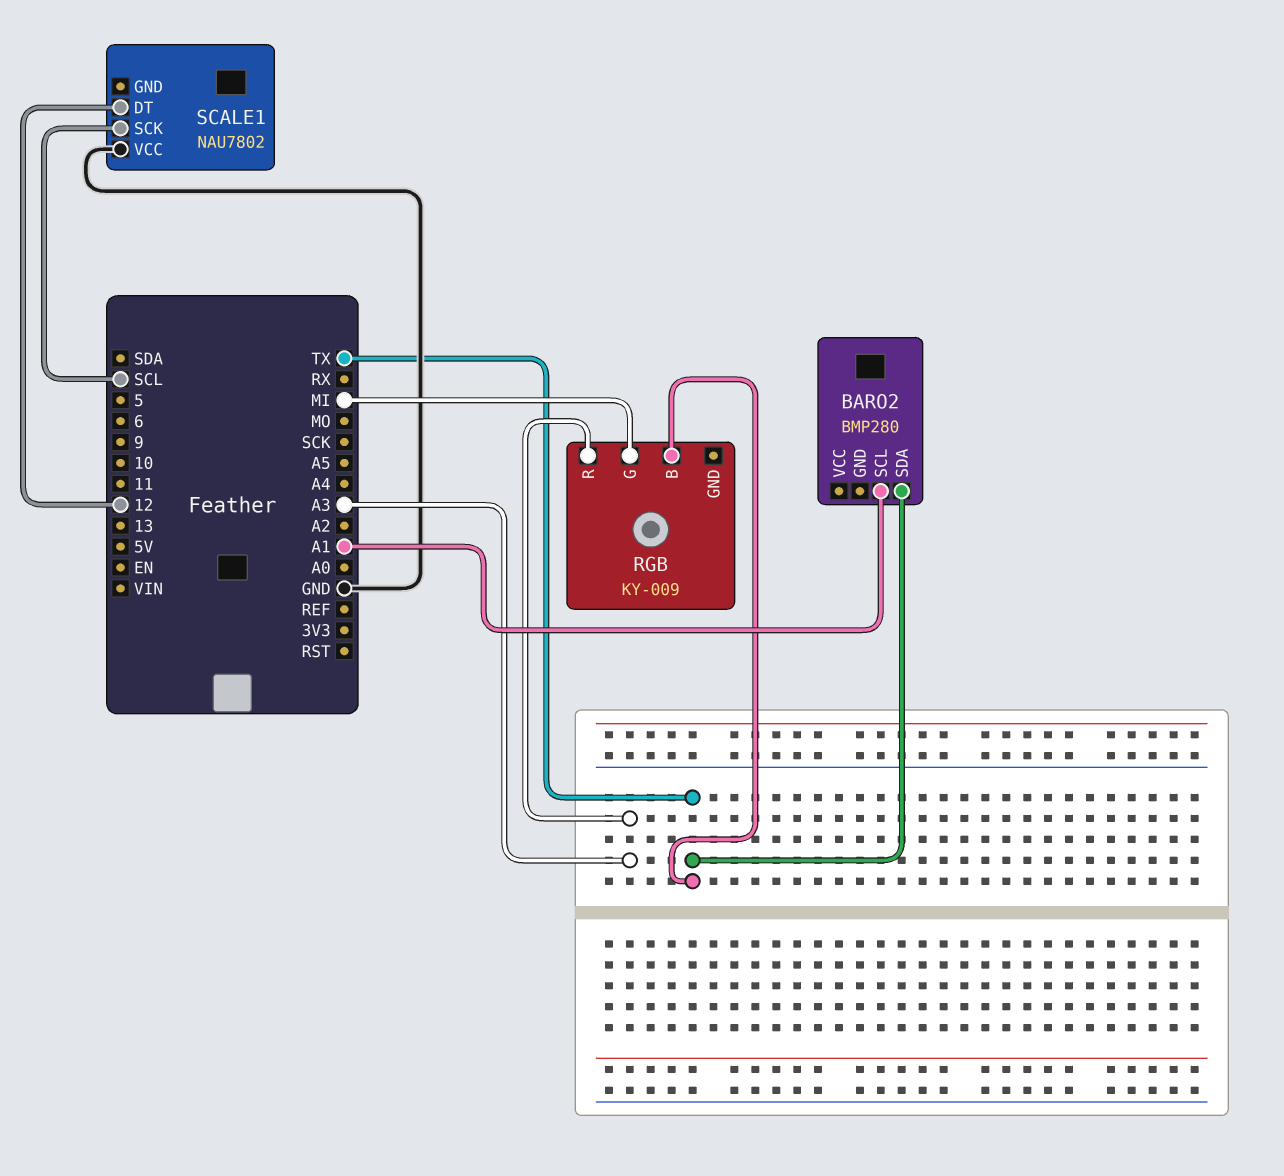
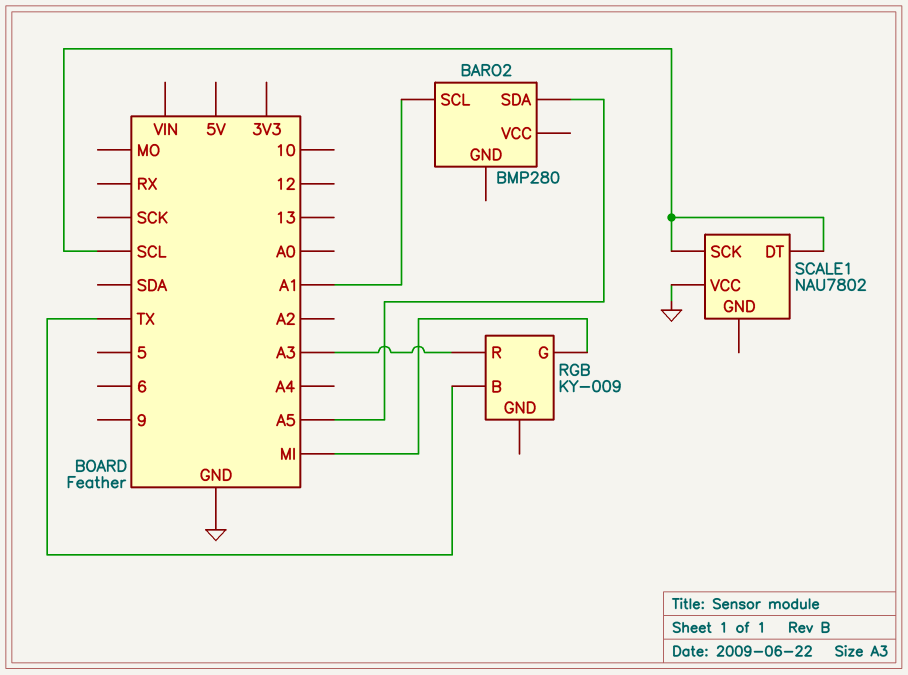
BARO2 pin SDA: TX -> A5
SCALE1 pin DT: 12 -> SCL

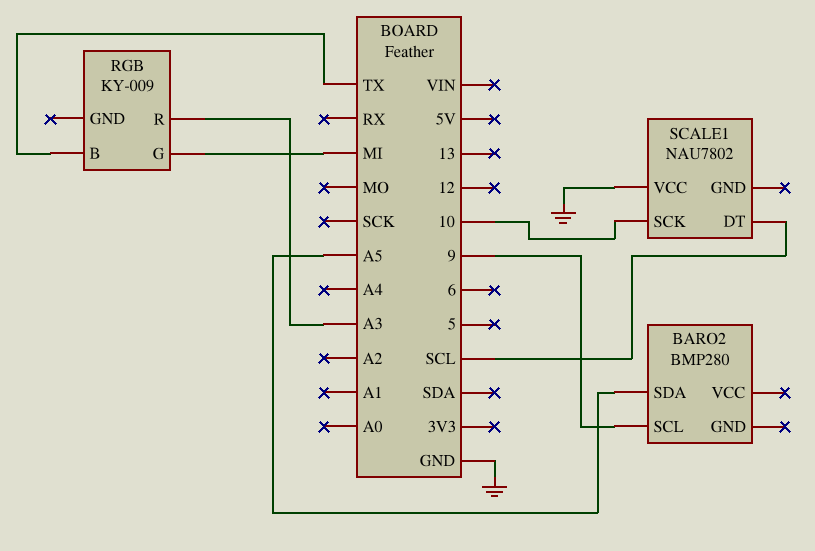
BARO2 pin SCL: A1 -> 9
SCALE1 pin SCK: SCL -> 10

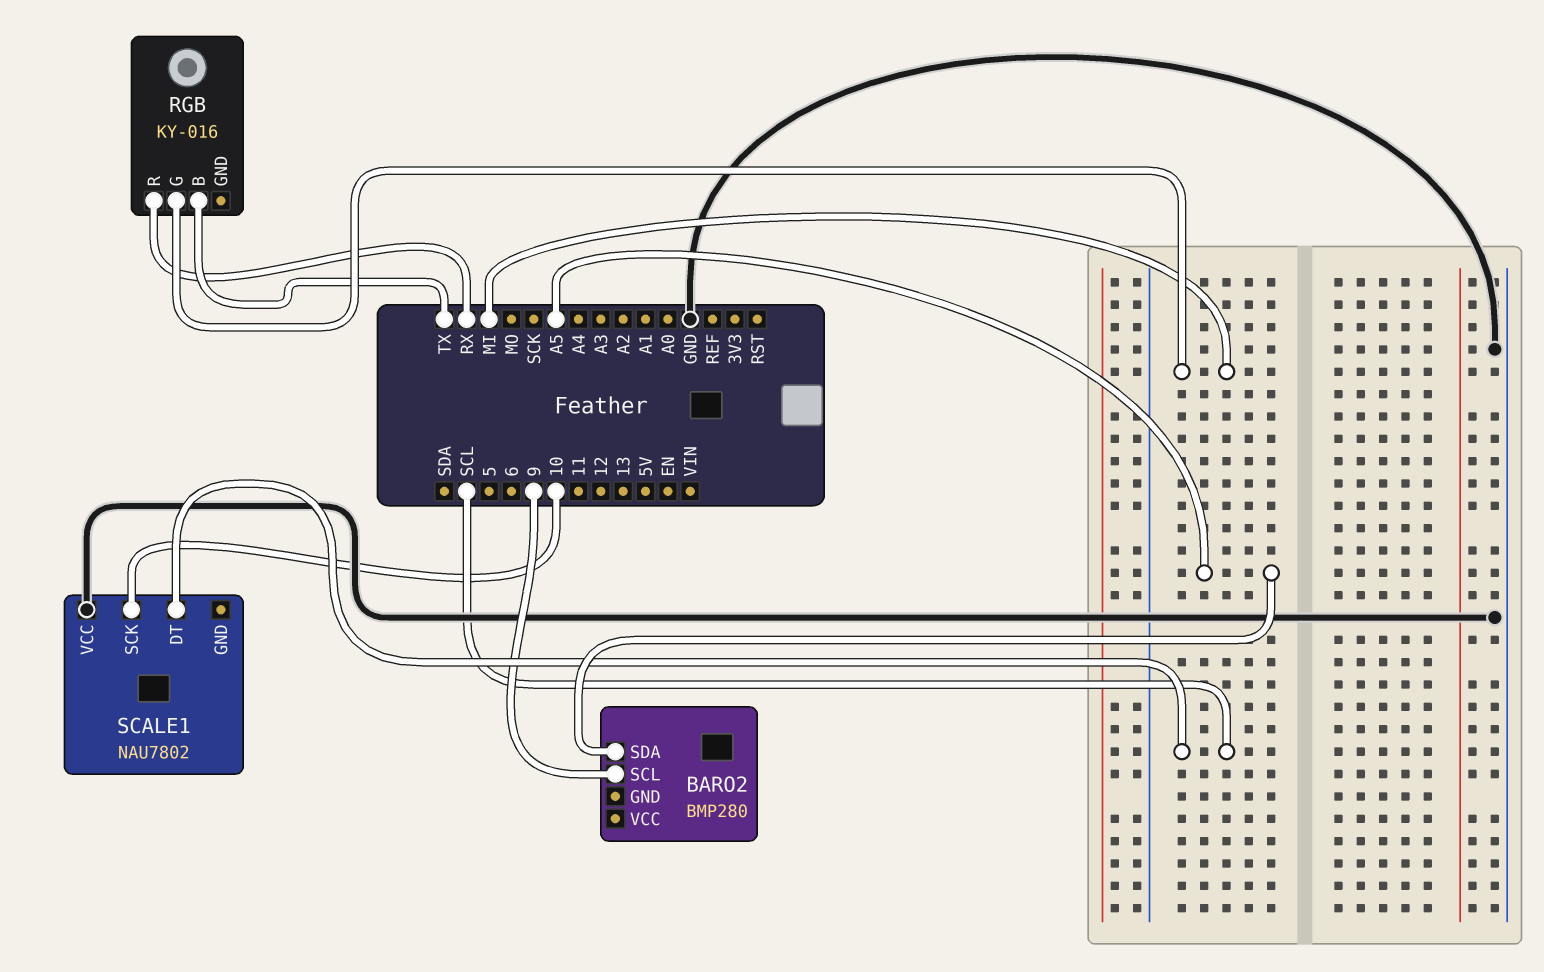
RGB: KY-009 -> KY-016
RGB pin R: A3 -> RX

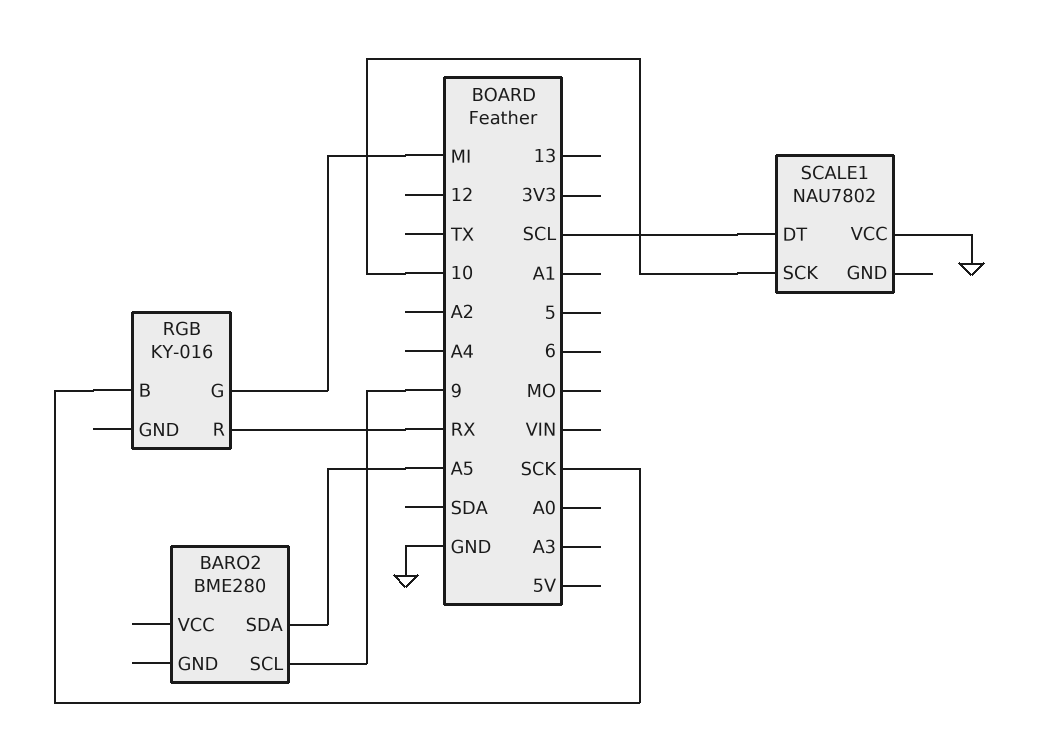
BARO2: BMP280 -> BME280
RGB pin B: TX -> SCK

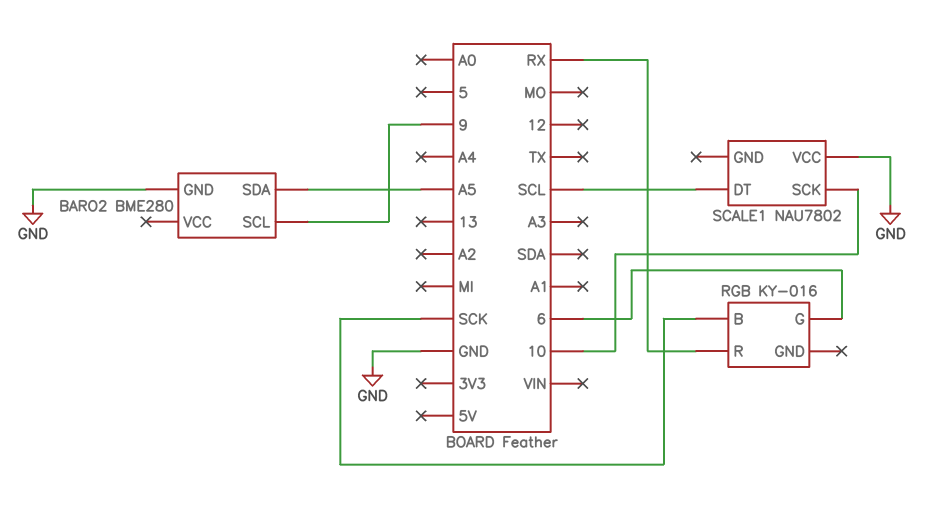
BARO2 pin GND: none -> GND
RGB pin G: MI -> 6

